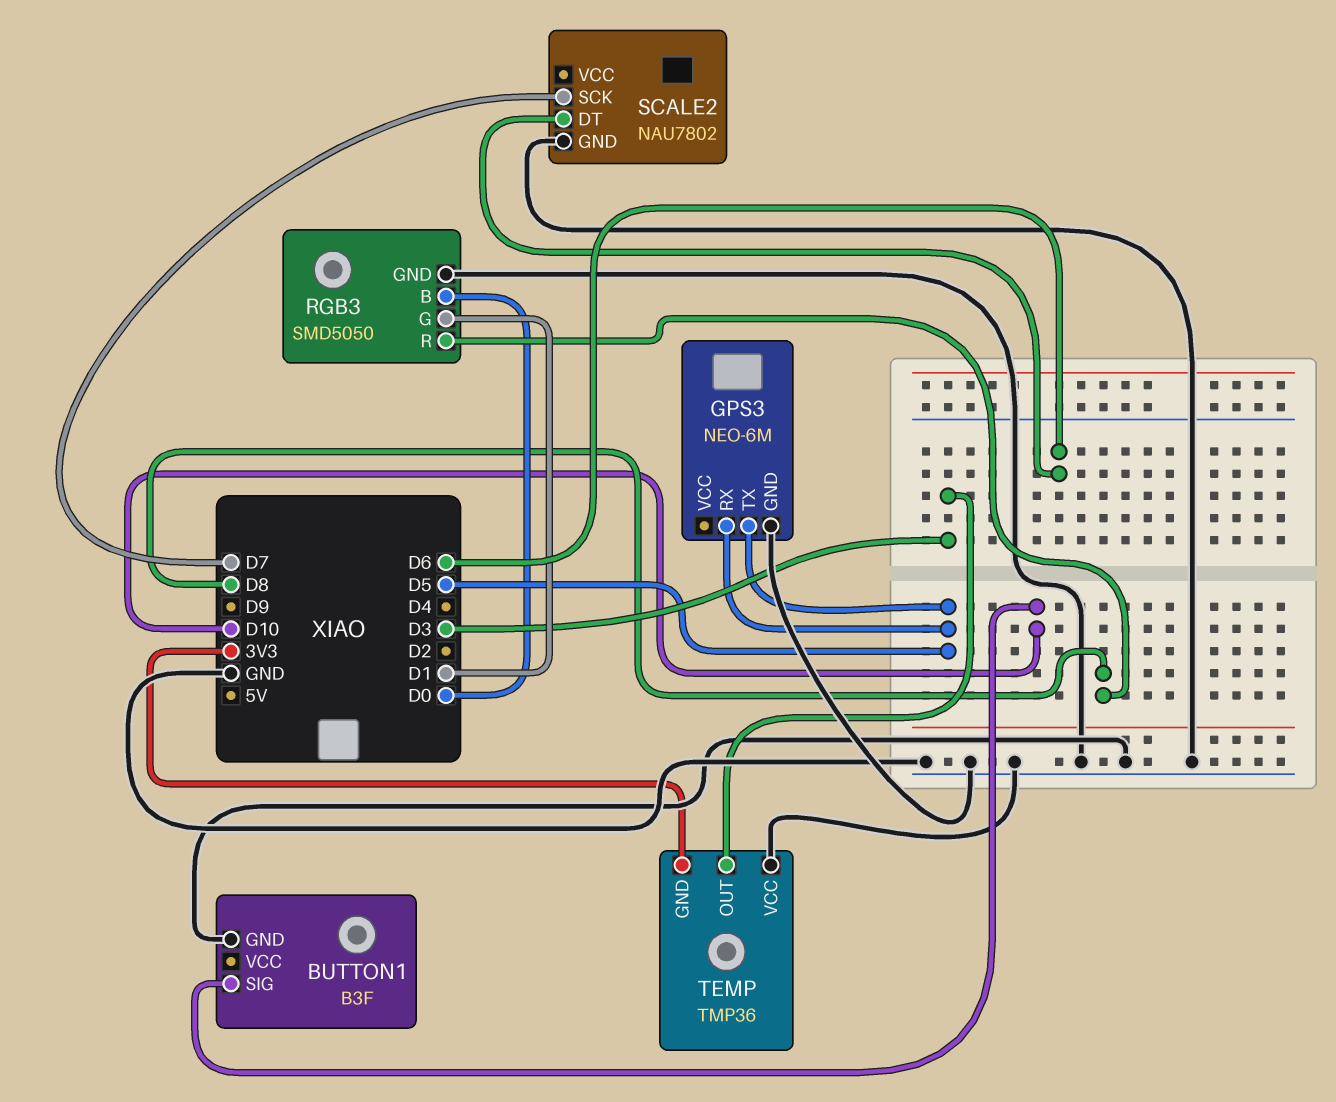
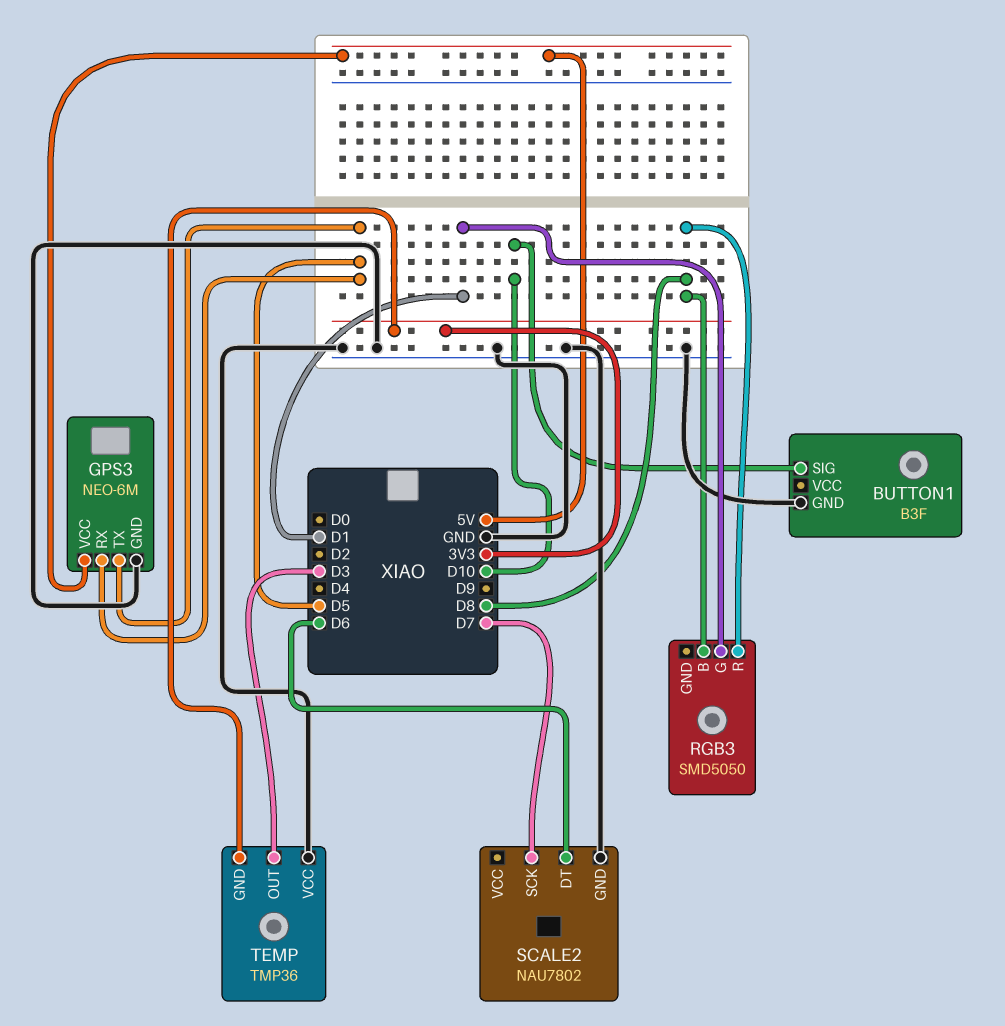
GPS3 pin VCC: none -> 5V
RGB3 pin B: D0 -> D8
RGB3 pin GND: GND -> none

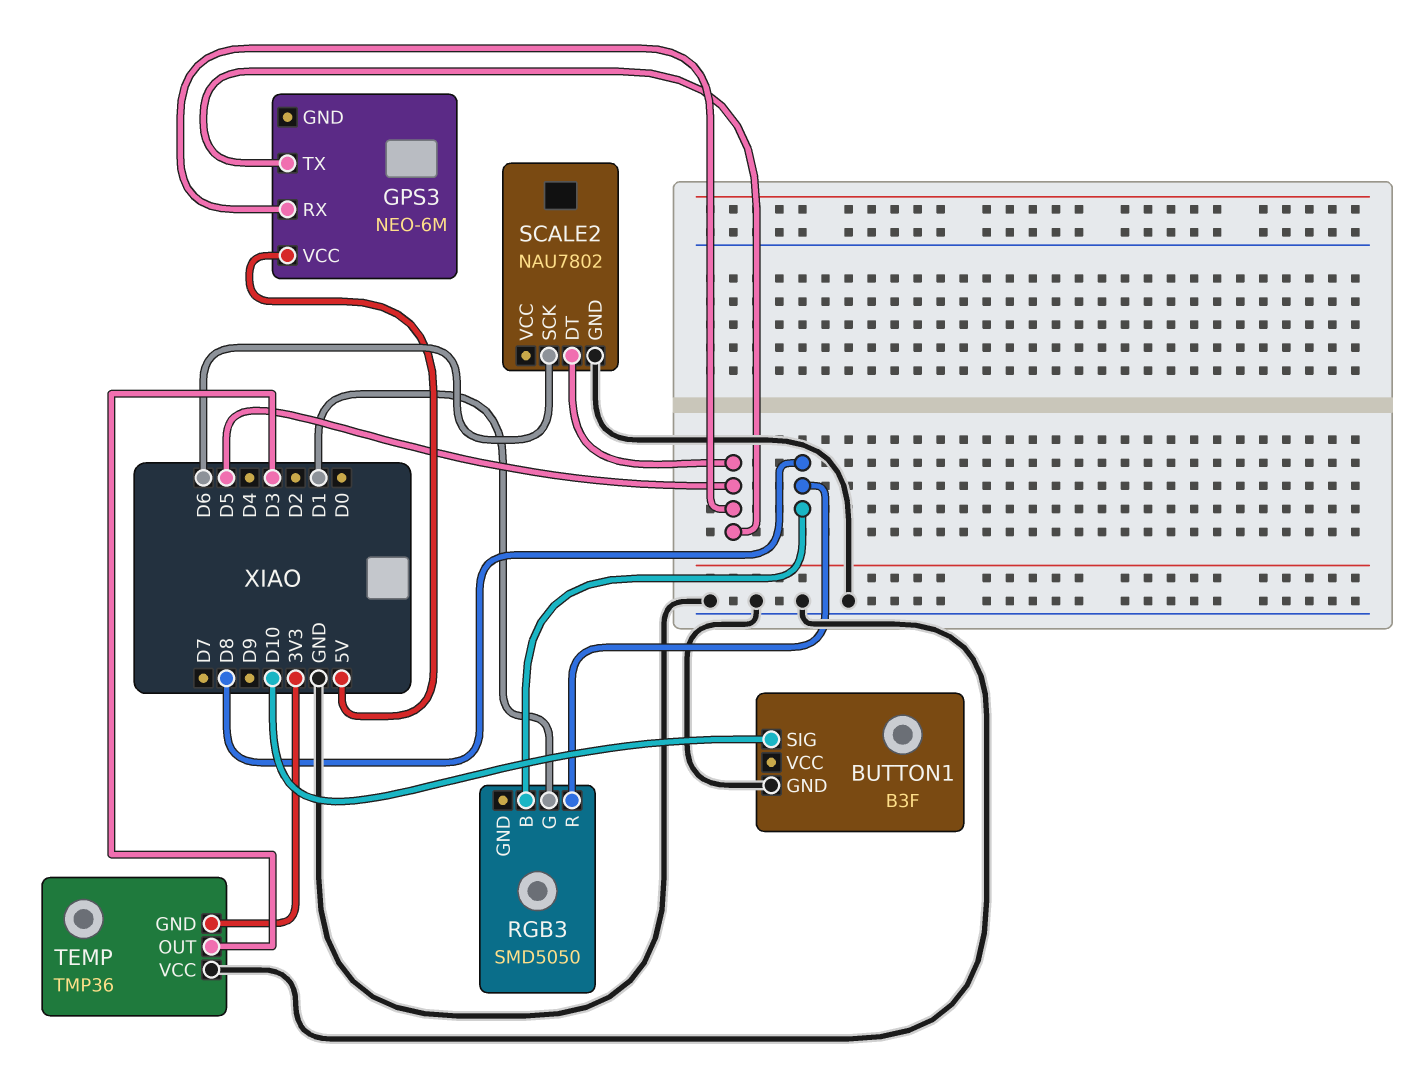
GPS3 pin GND: GND -> none
SCALE2 pin DT: D6 -> D5
SCALE2 pin SCK: D7 -> D6

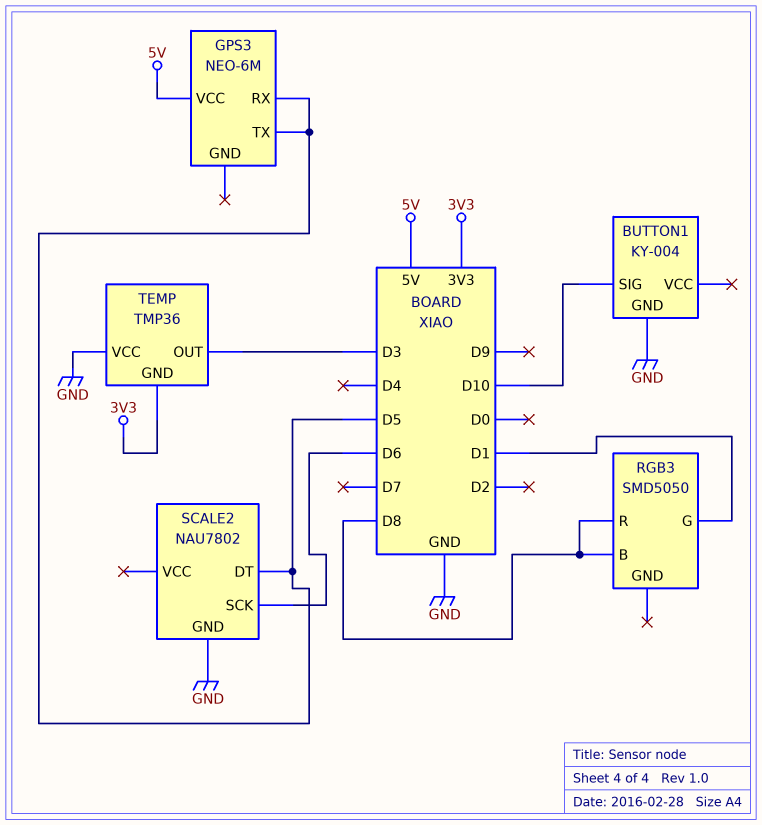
BUTTON1: B3F -> KY-004

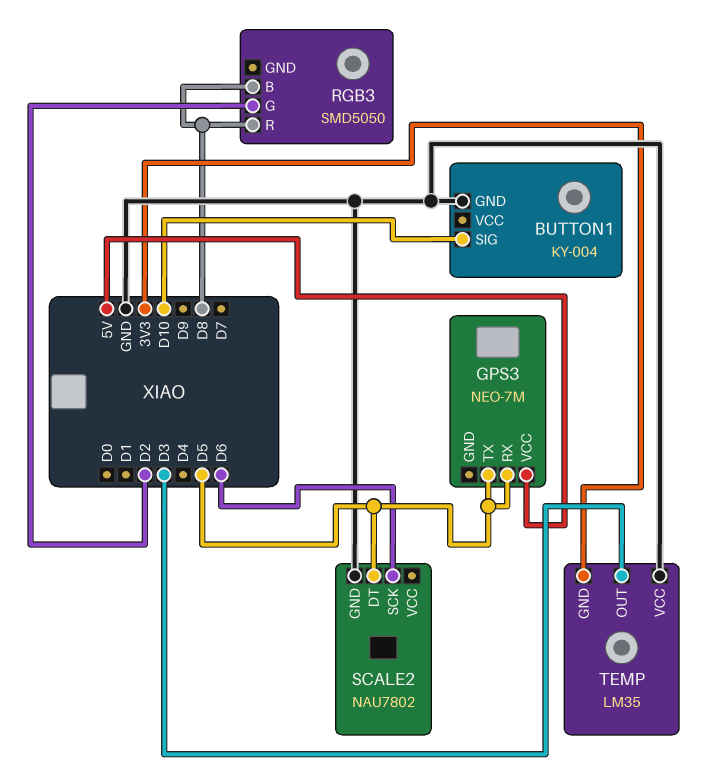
GPS3: NEO-6M -> NEO-7M
RGB3 pin G: D1 -> D2
TEMP: TMP36 -> LM35

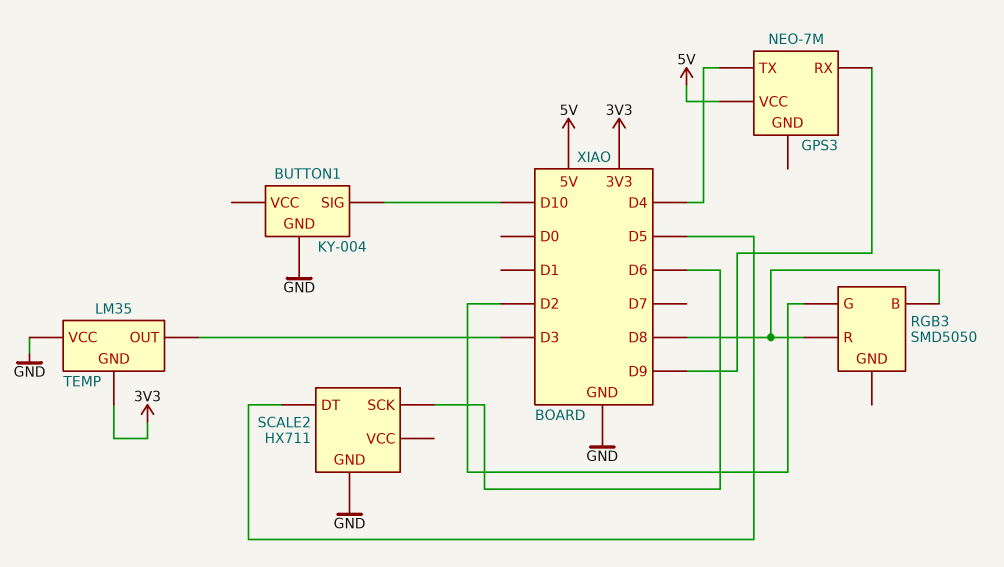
GPS3 pin RX: D5 -> D9
GPS3 pin TX: D5 -> D4
SCALE2: NAU7802 -> HX711

